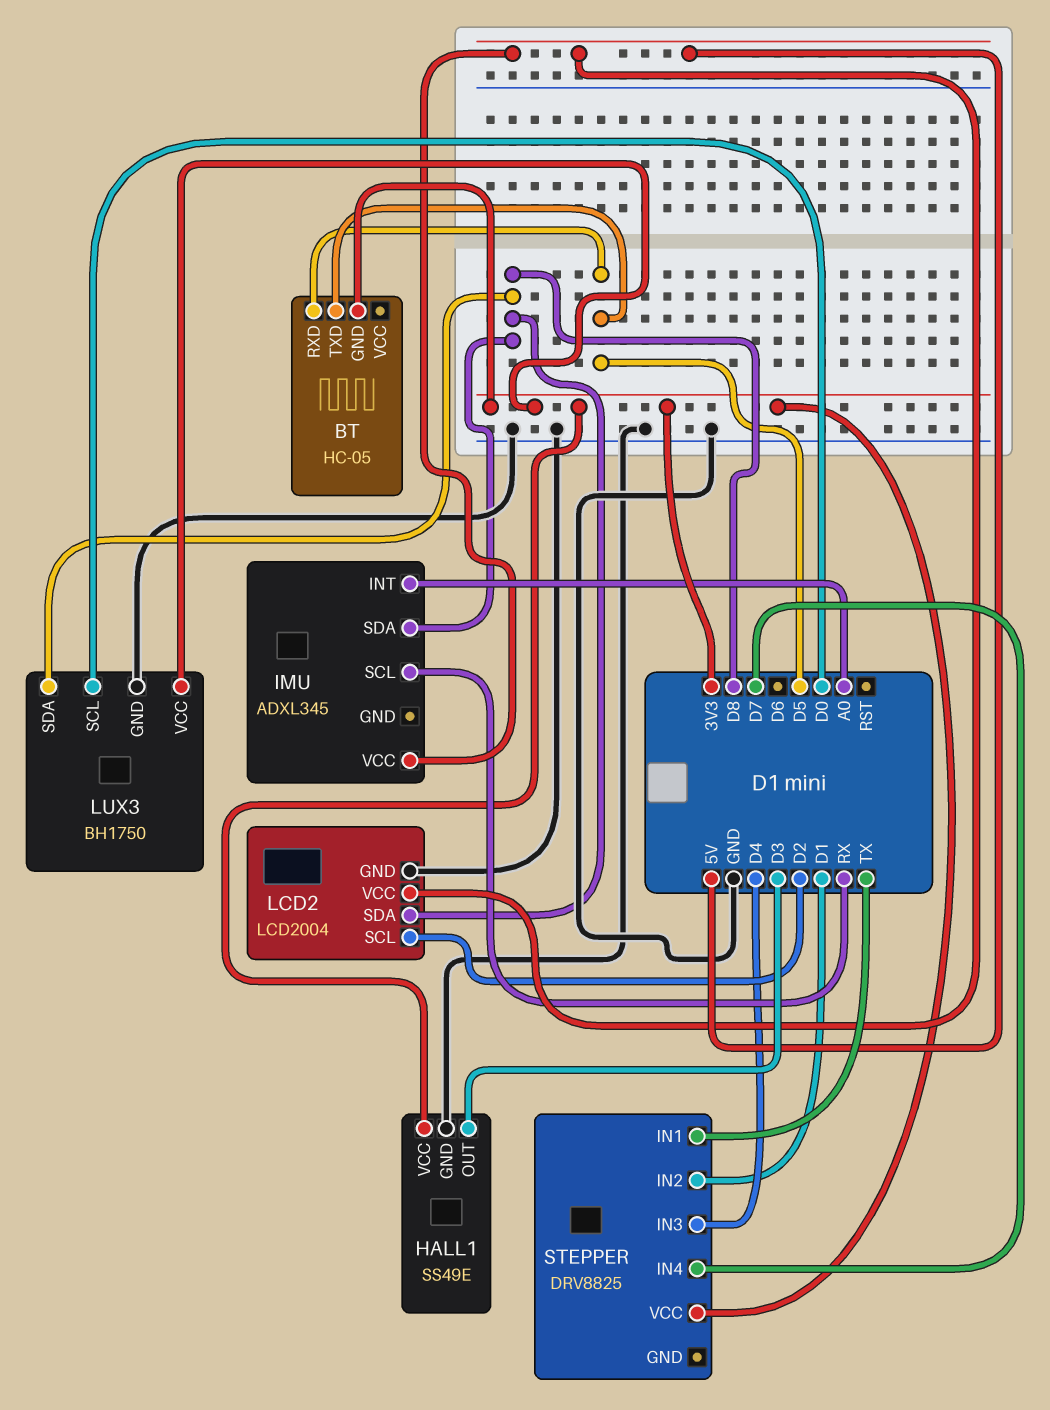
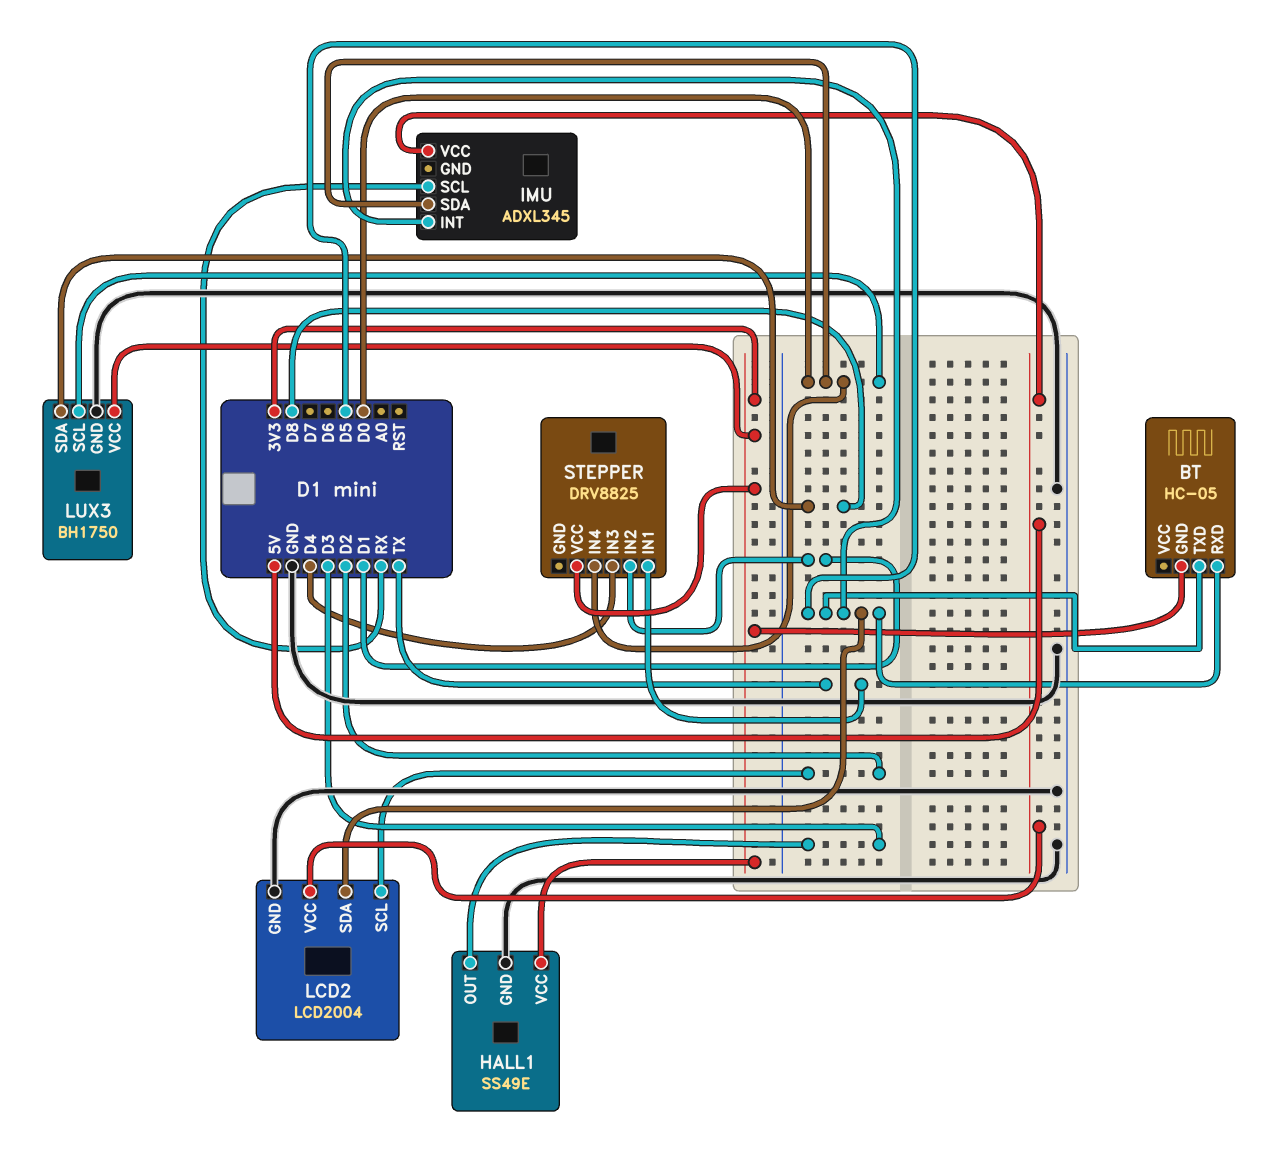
IMU pin INT: A0 -> D5
IMU pin SDA: D8 -> D0
LCD2 pin SDA: D8 -> D5
STEPPER pin IN4: D7 -> D0

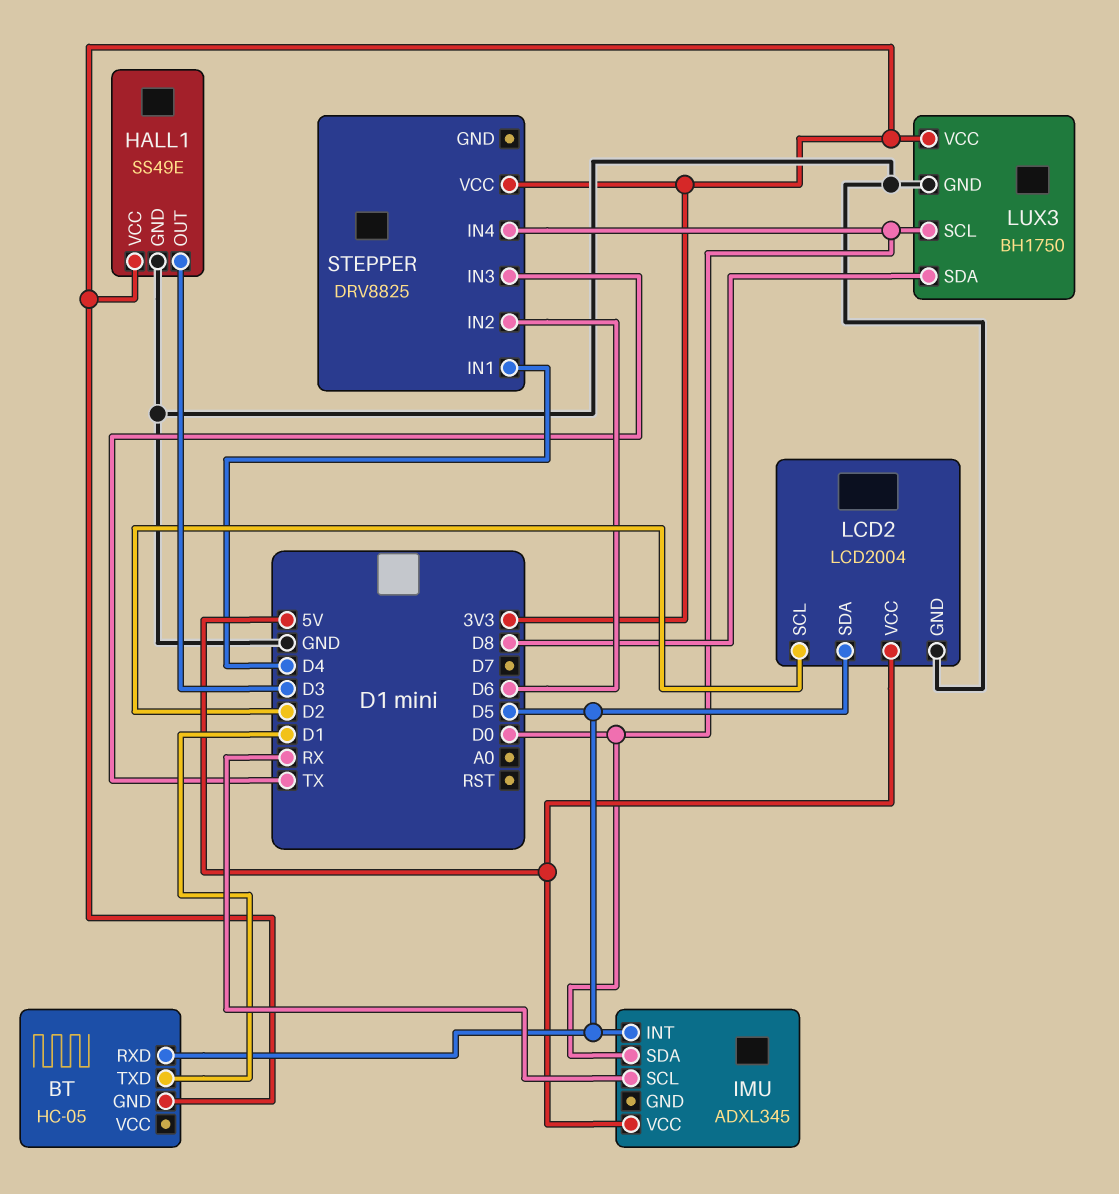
BT pin TXD: D5 -> D1
STEPPER pin IN1: TX -> D4
STEPPER pin IN2: D1 -> D6
STEPPER pin IN3: D4 -> TX

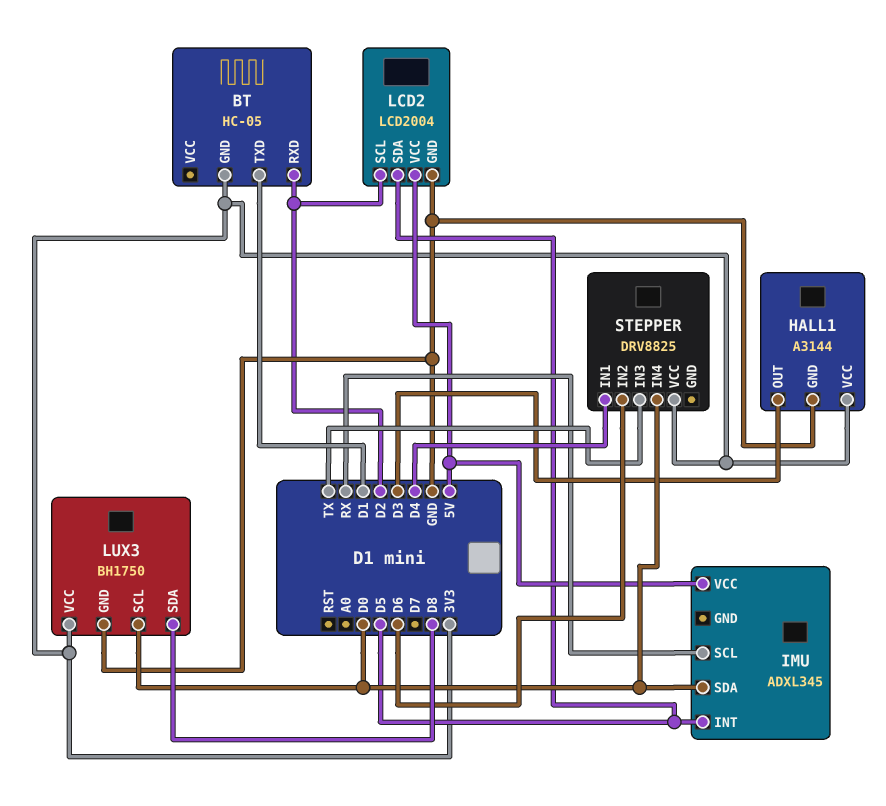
BT pin RXD: D5 -> D2
HALL1: SS49E -> A3144

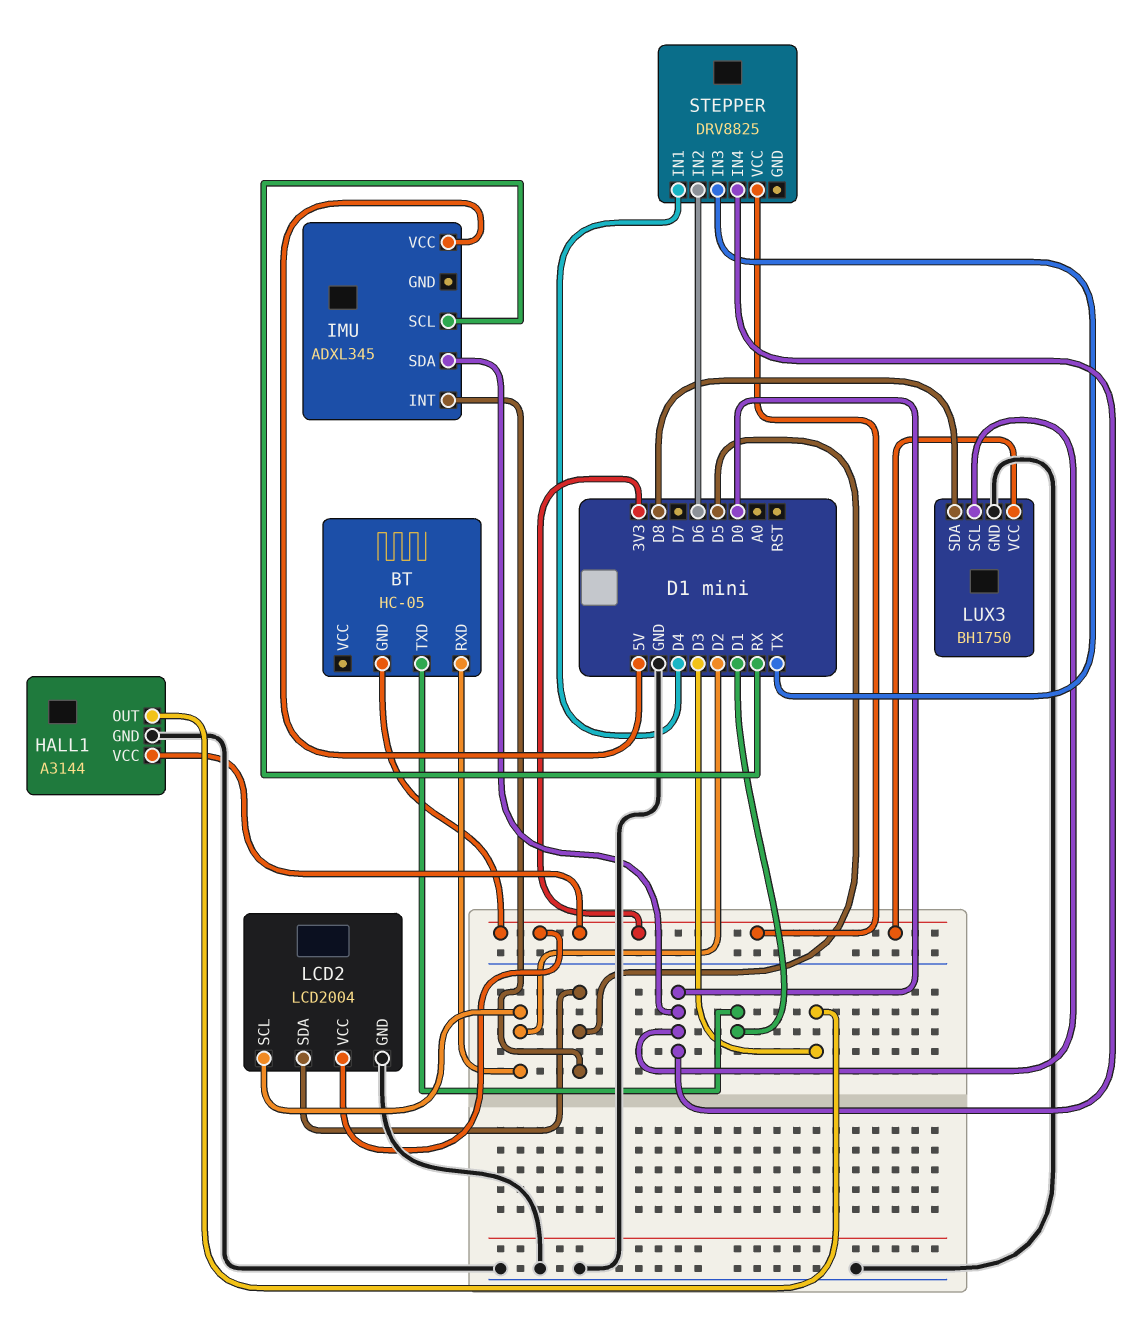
LCD2 pin VCC: 5V -> 3V3

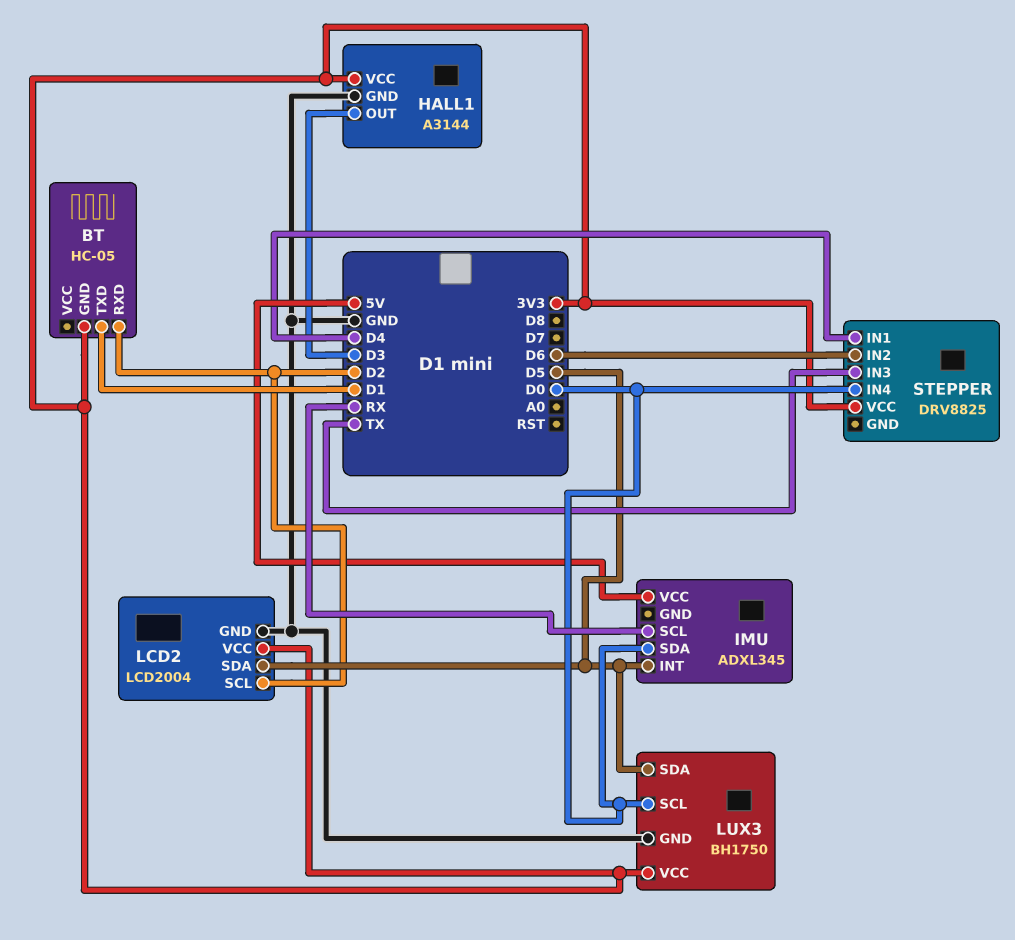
LUX3 pin SDA: D8 -> D5

